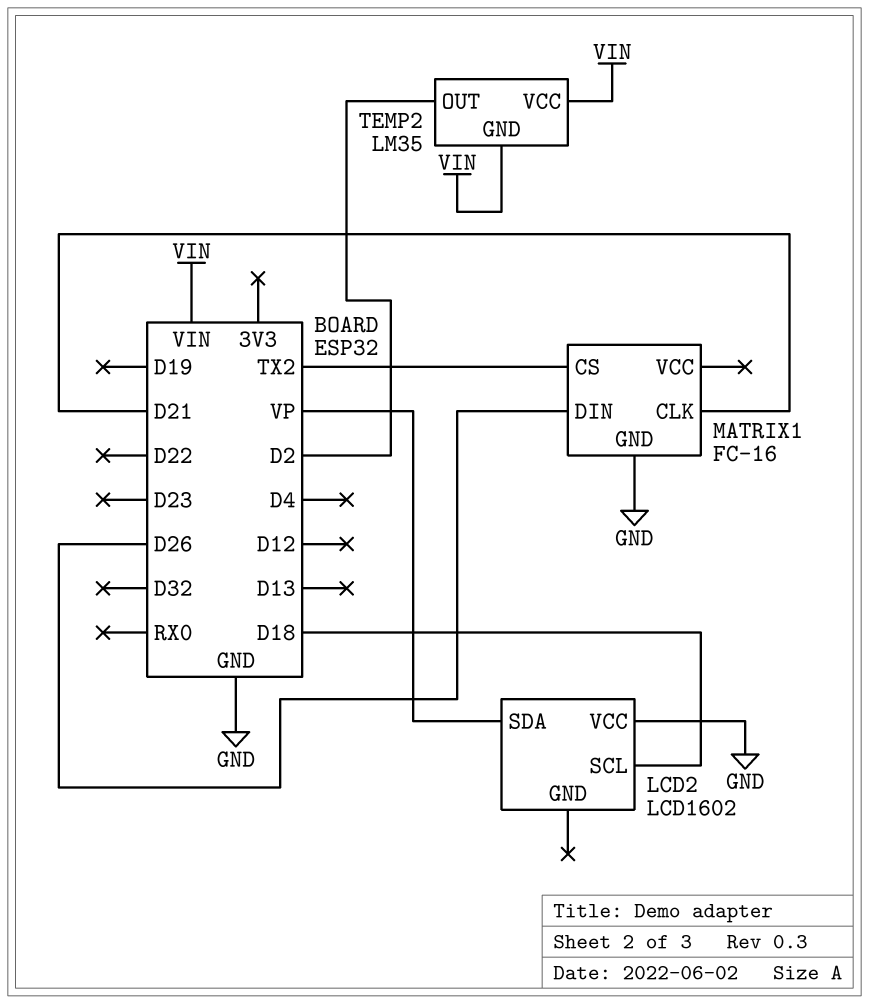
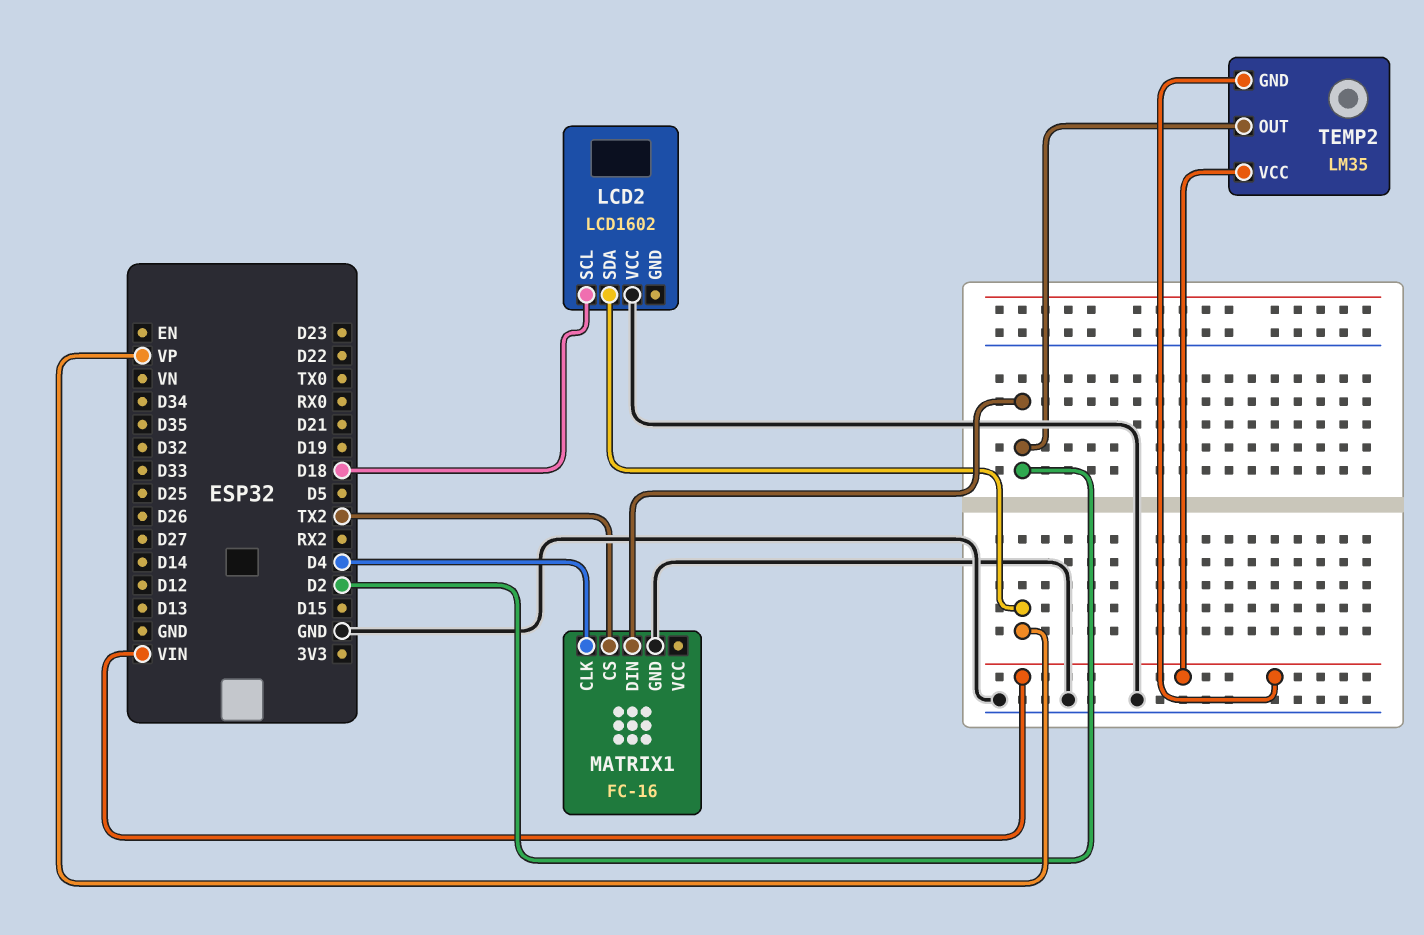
MATRIX1 pin CLK: D21 -> D4
MATRIX1 pin DIN: D26 -> D2

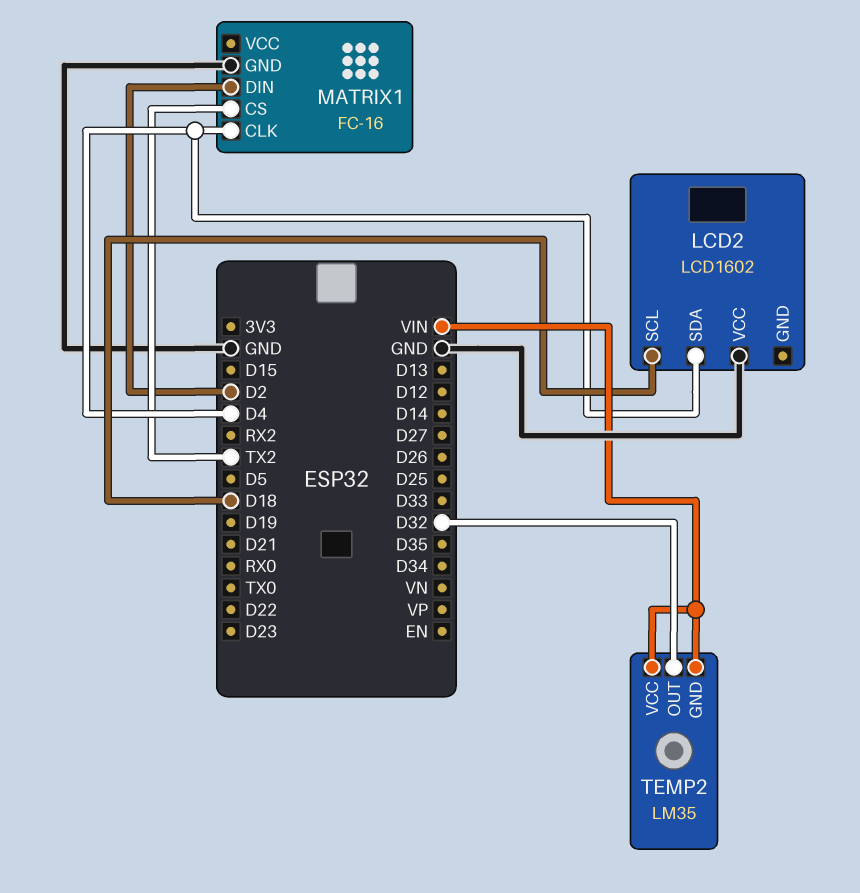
LCD2 pin SDA: VP -> D4
TEMP2 pin OUT: D2 -> D32

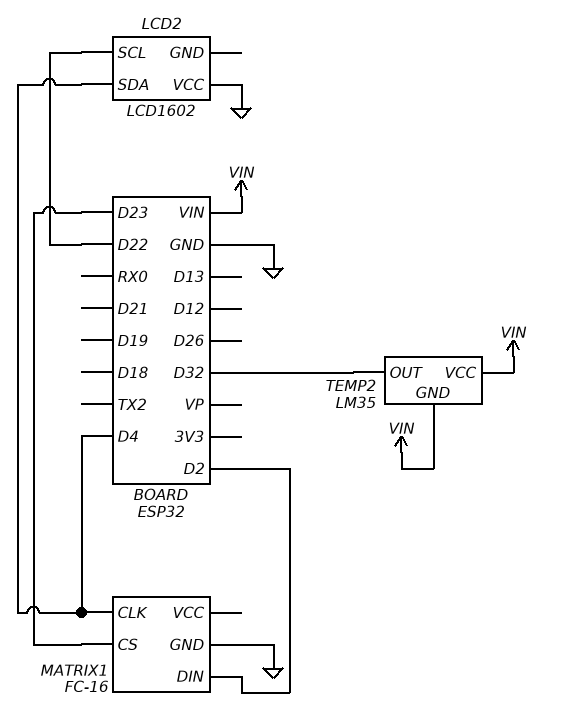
LCD2 pin SCL: D18 -> D22
MATRIX1 pin CS: TX2 -> D23

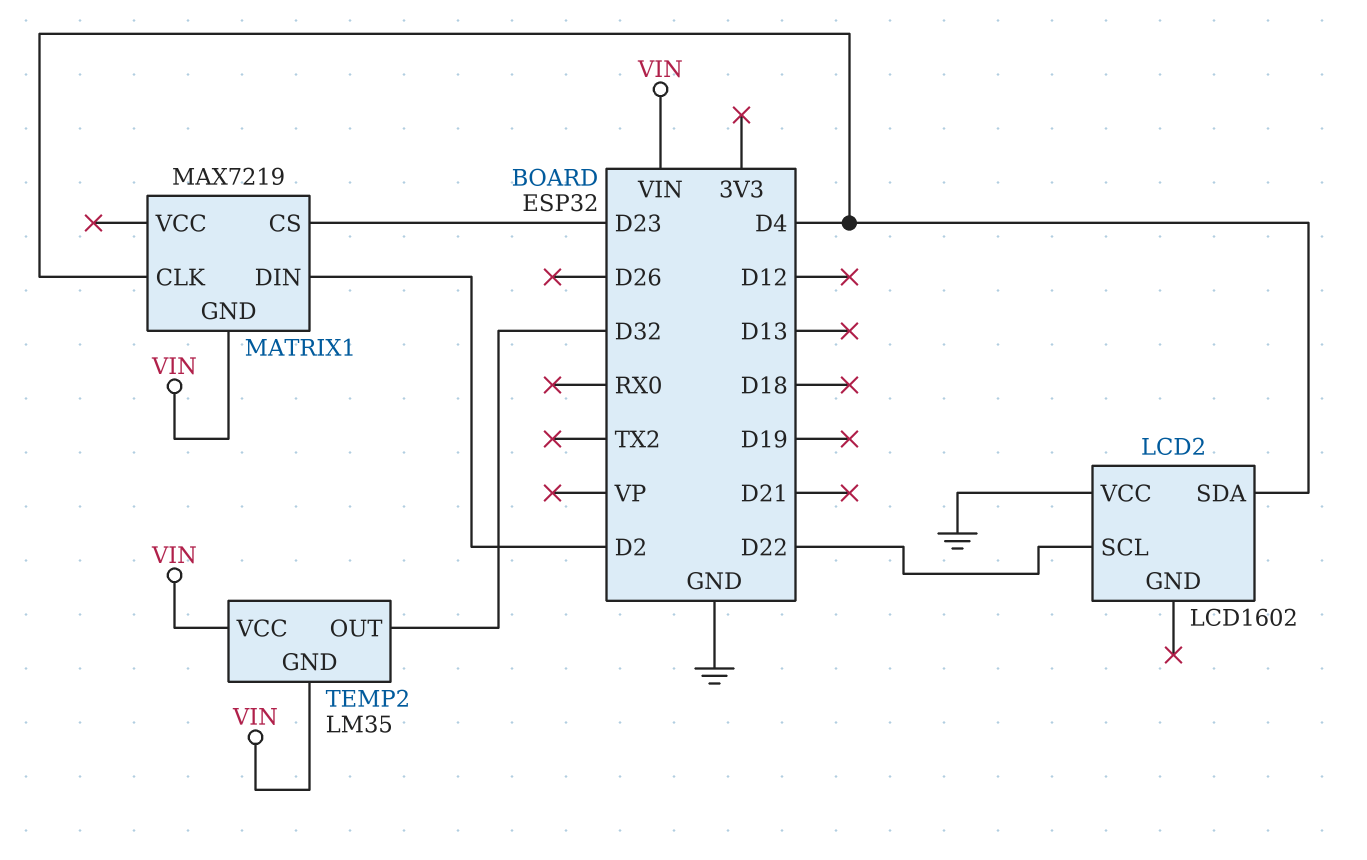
MATRIX1: FC-16 -> MAX7219
MATRIX1 pin GND: GND -> VIN

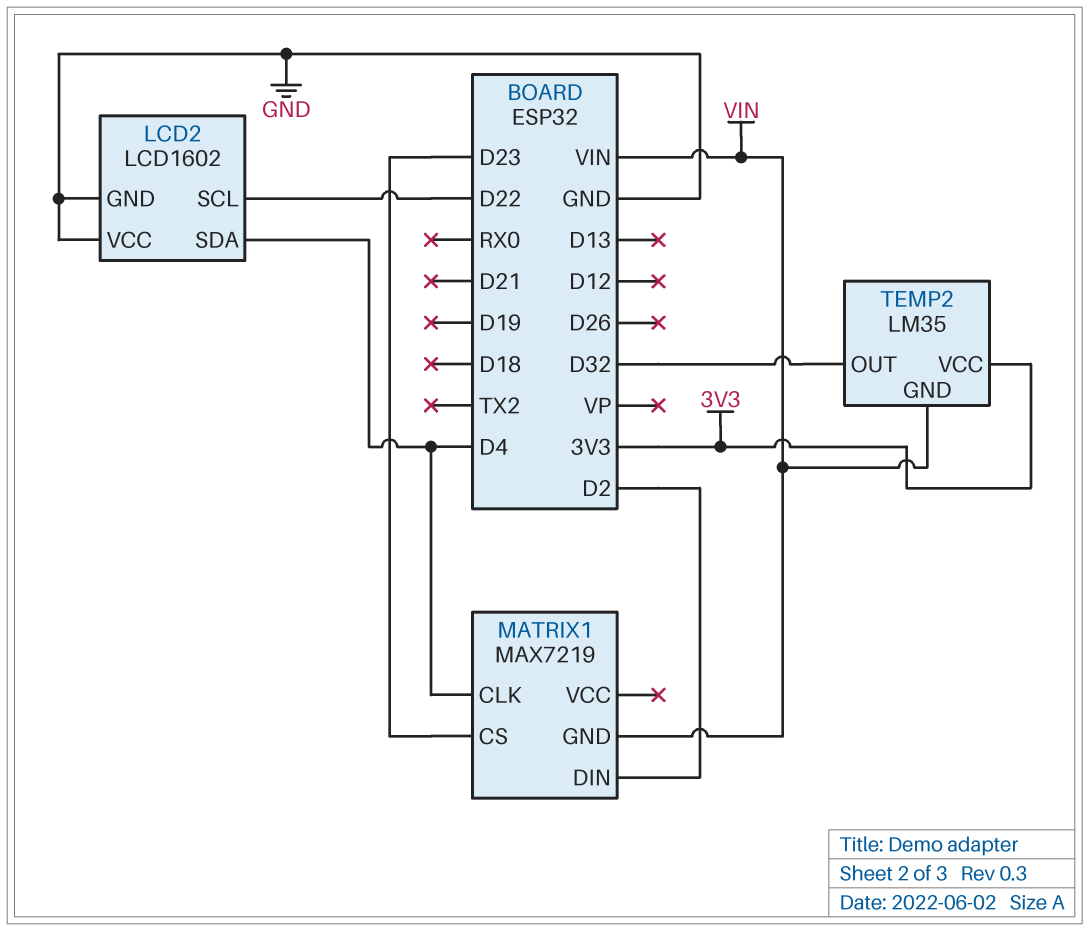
LCD2 pin GND: none -> GND
TEMP2 pin VCC: VIN -> 3V3

